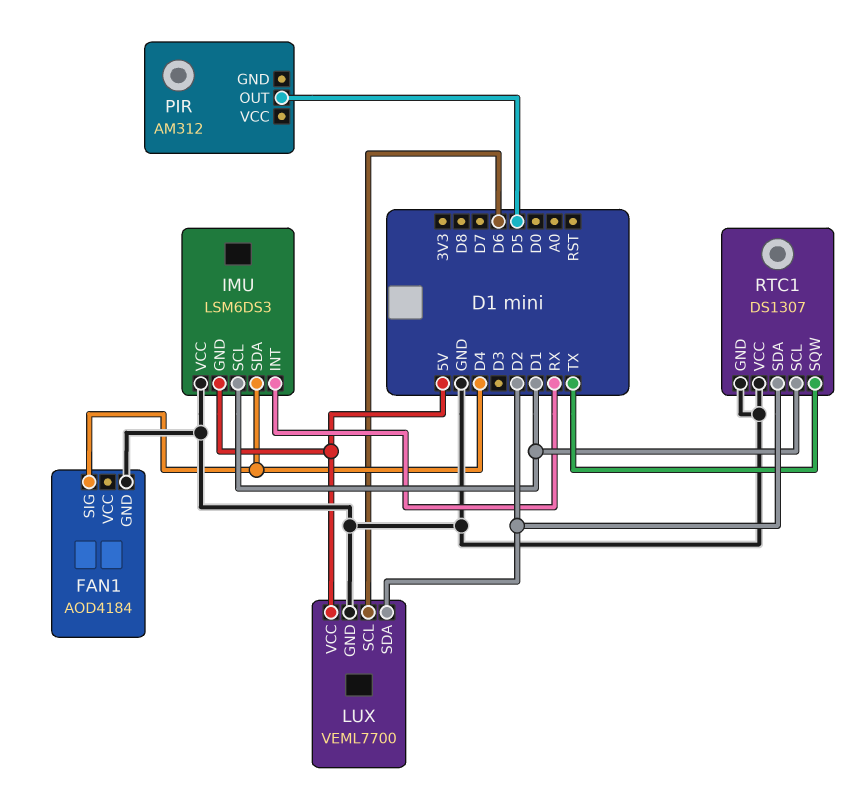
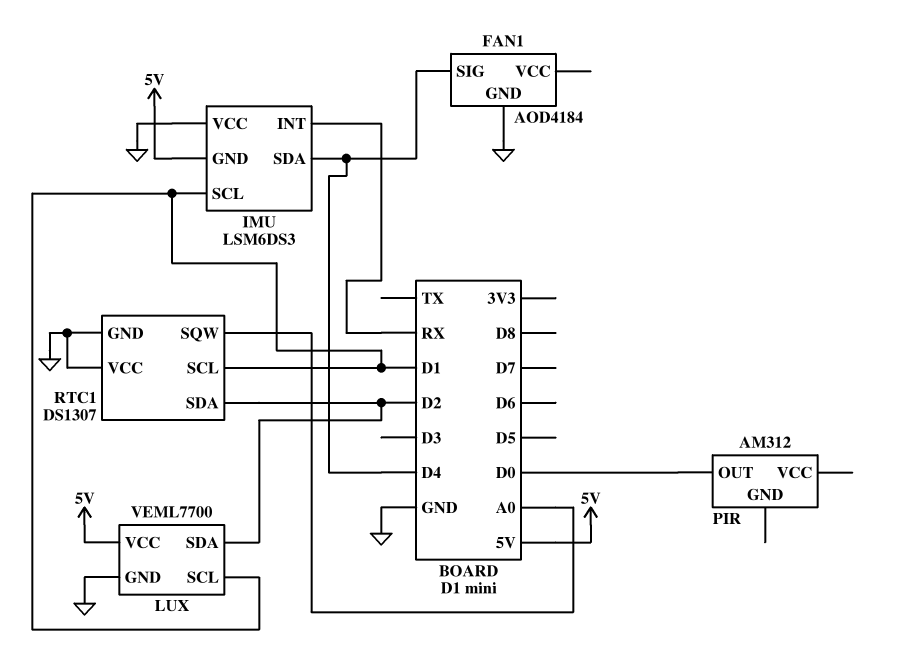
LUX pin SCL: D6 -> D1
PIR pin OUT: D5 -> D0
RTC1 pin SQW: TX -> A0

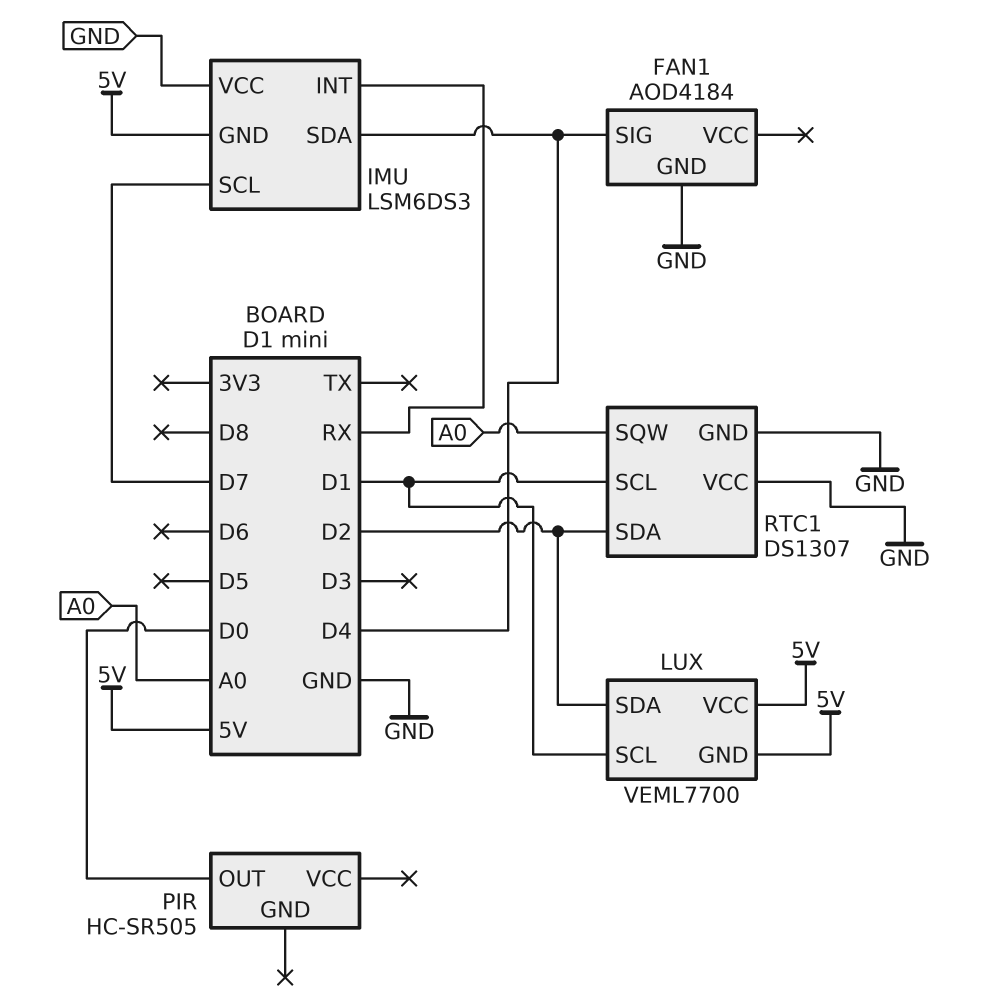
IMU pin SCL: D1 -> D7
LUX pin GND: GND -> 5V
PIR: AM312 -> HC-SR505

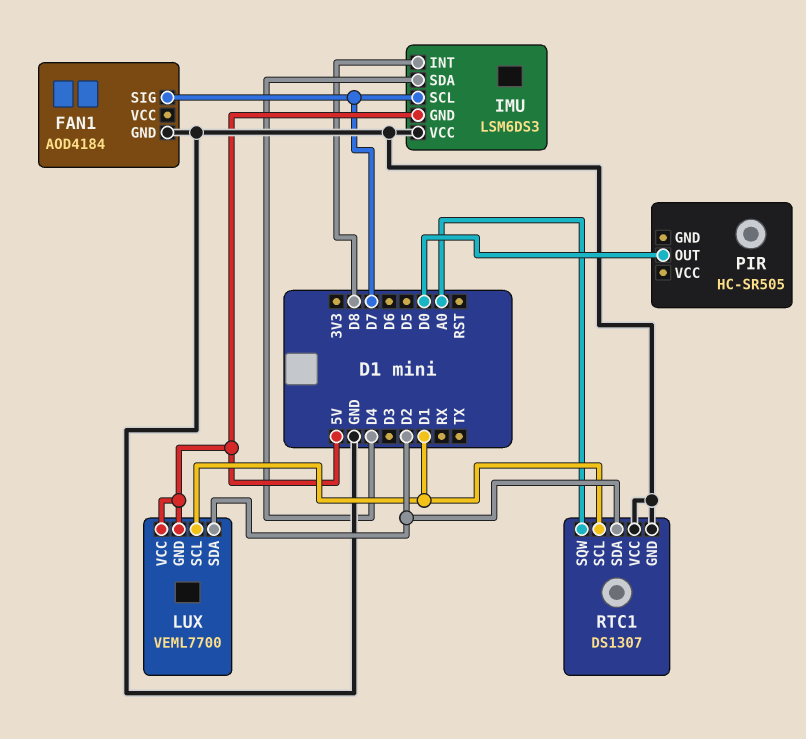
FAN1 pin SIG: D4 -> D7
IMU pin INT: RX -> D8

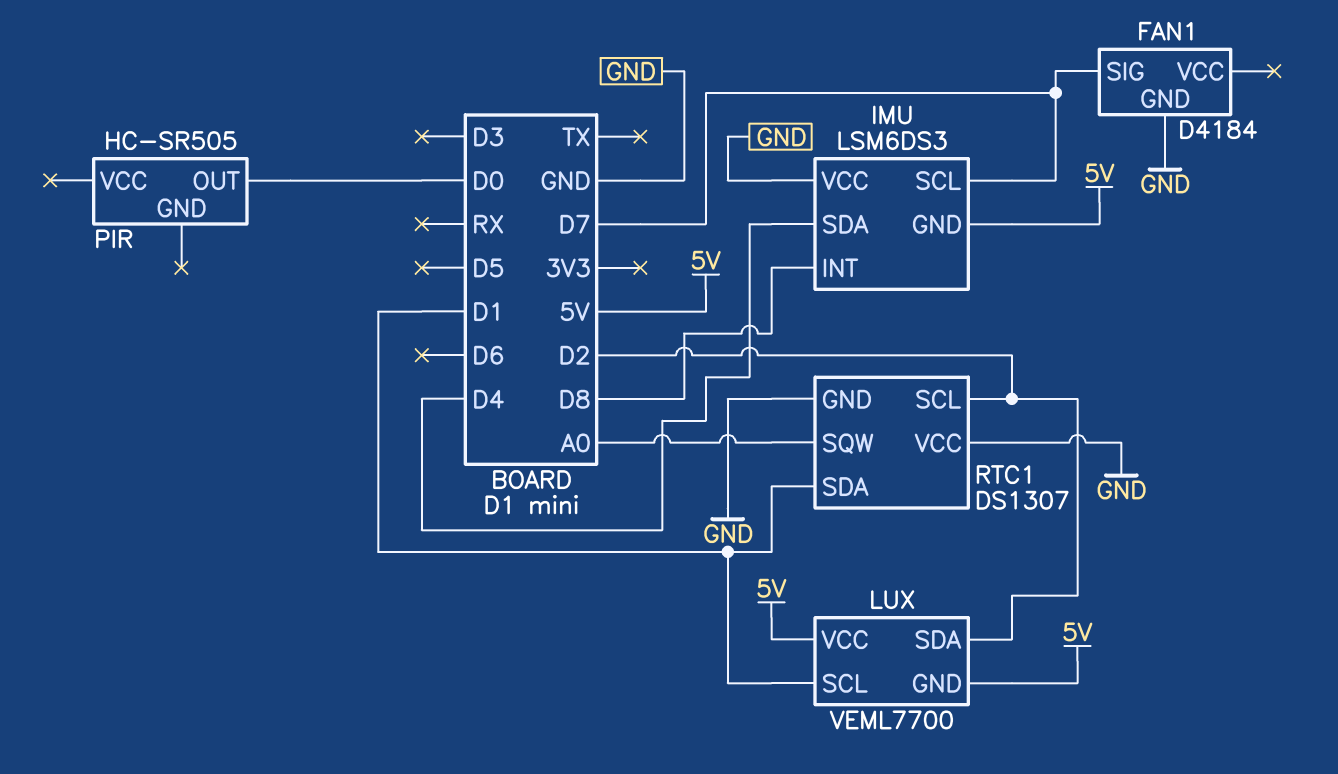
FAN1: AOD4184 -> D4184
RTC1 pin SCL: D1 -> D2
RTC1 pin SDA: D2 -> D1

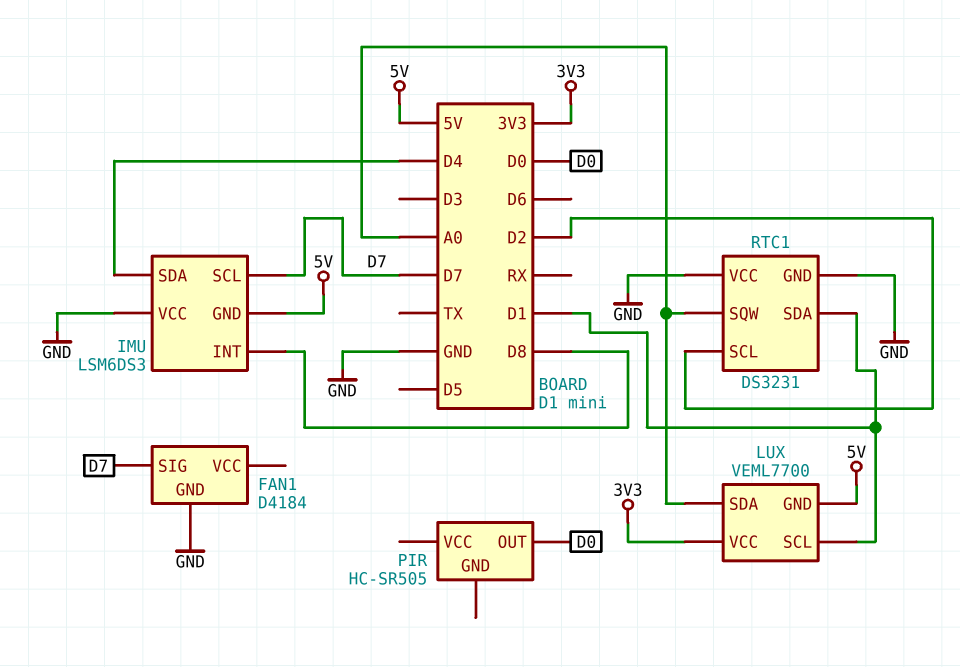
LUX pin SDA: D2 -> A0
LUX pin VCC: 5V -> 3V3
RTC1: DS1307 -> DS3231

